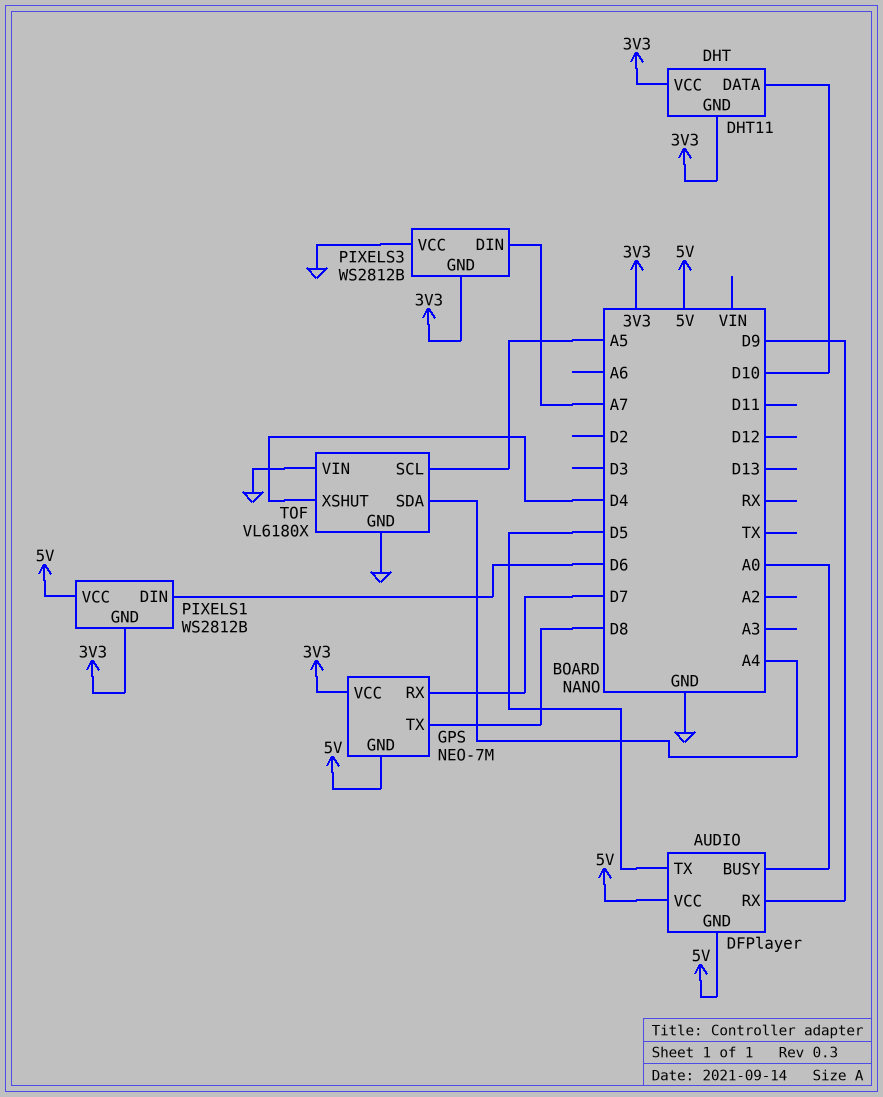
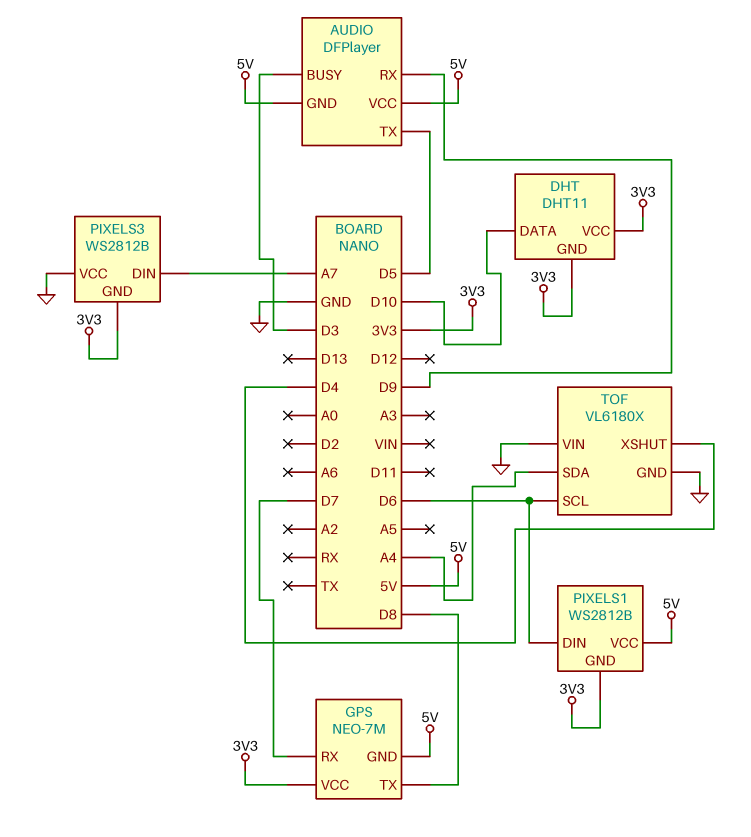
AUDIO pin BUSY: A0 -> D3
TOF pin SCL: A5 -> D6

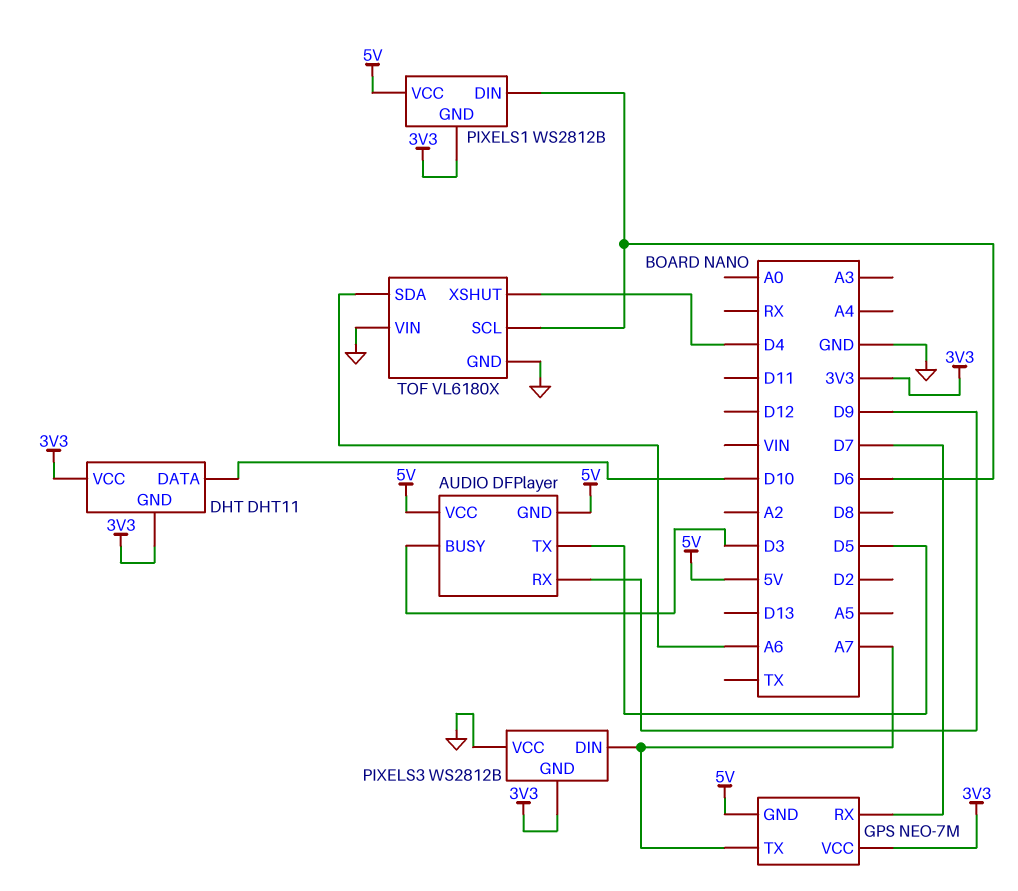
GPS pin TX: D8 -> A7
TOF pin SDA: A4 -> A6

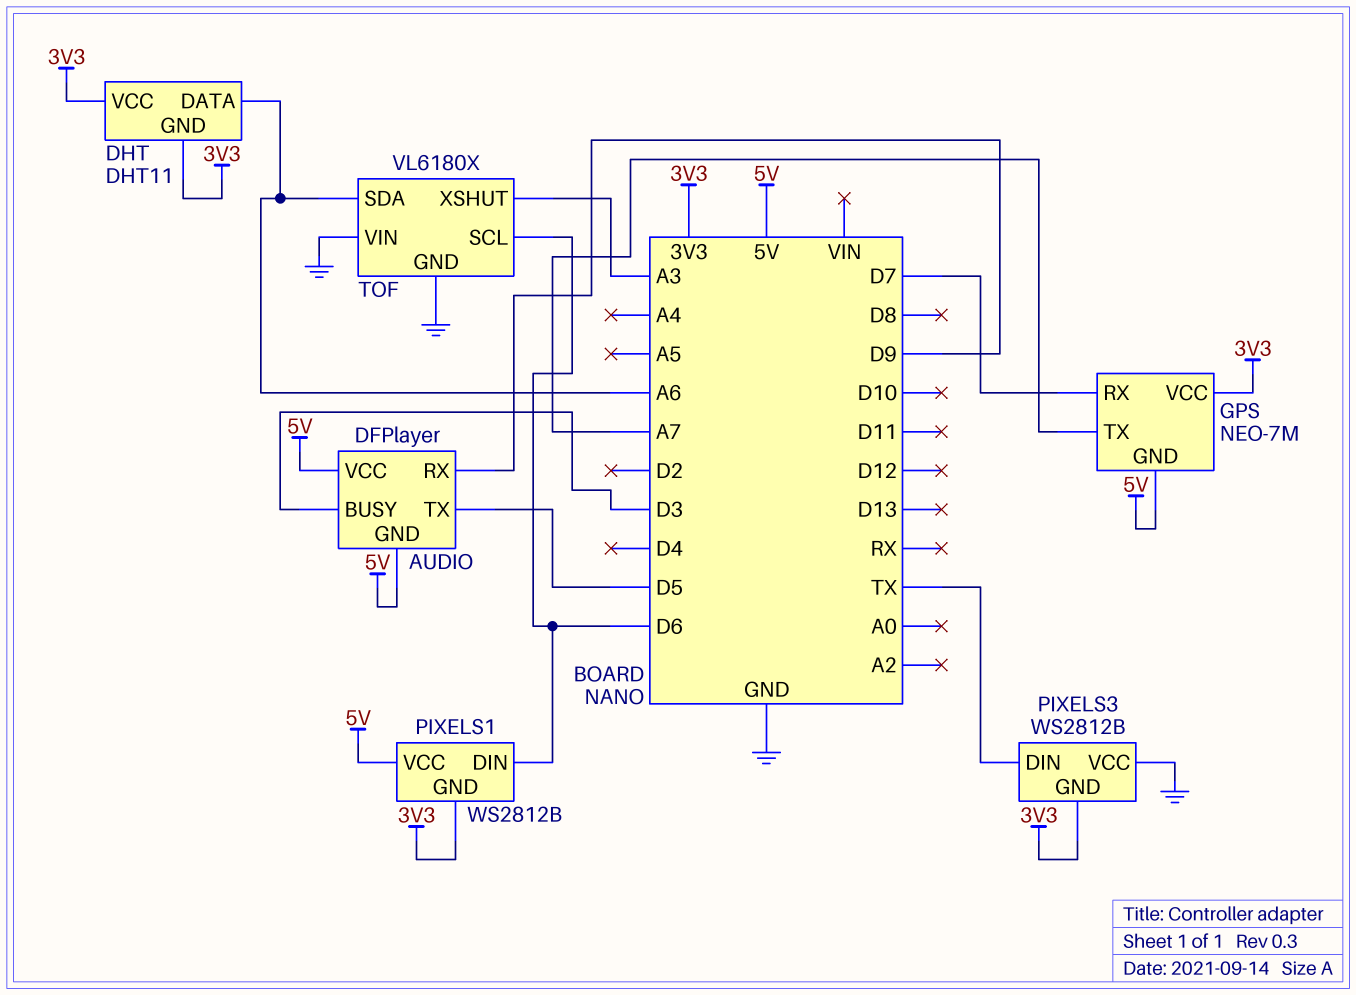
DHT pin DATA: D10 -> A6
PIXELS3 pin DIN: A7 -> TX
TOF pin XSHUT: D4 -> A3

